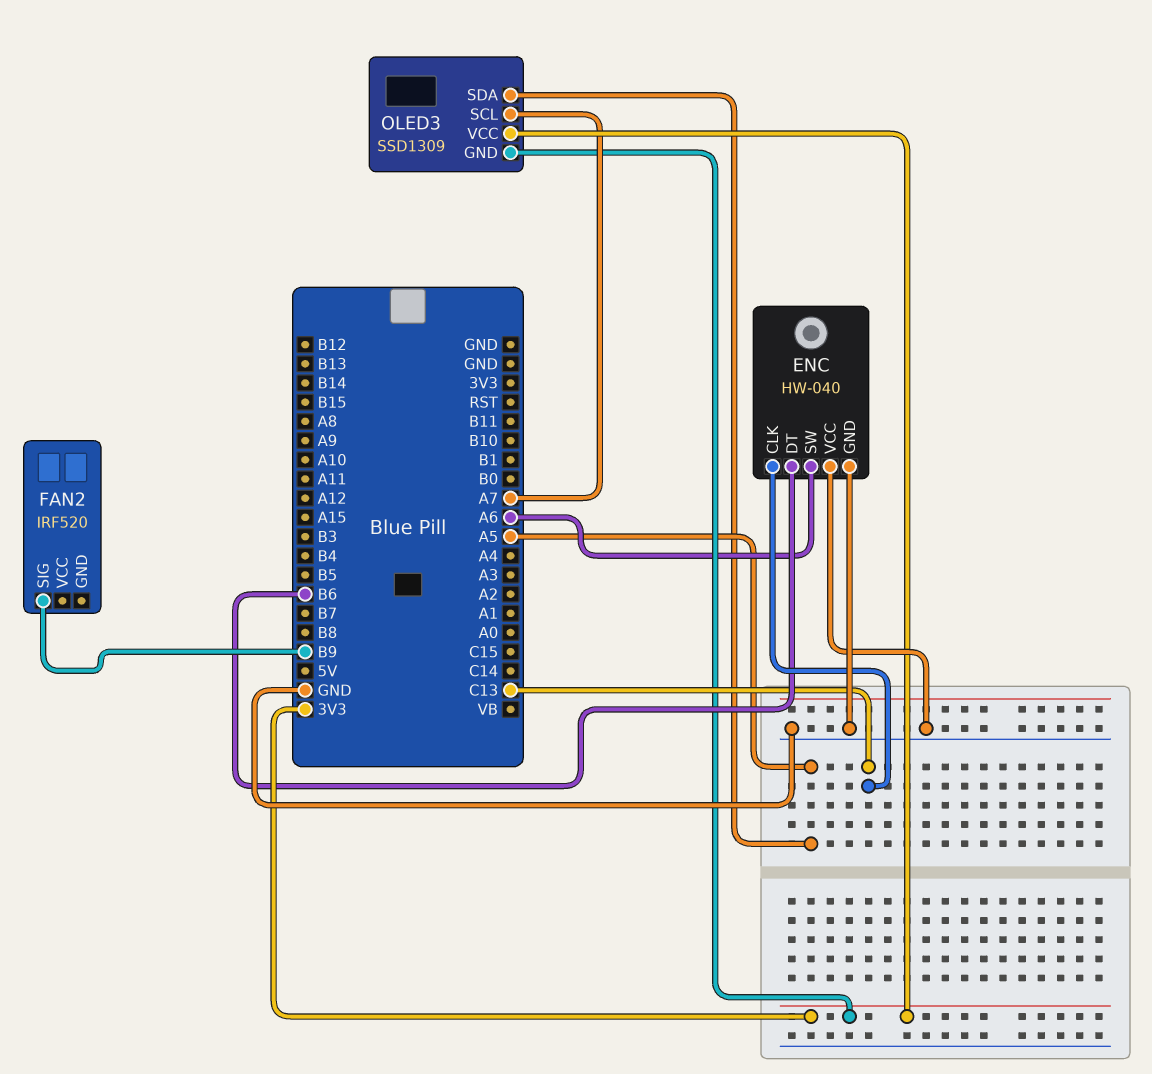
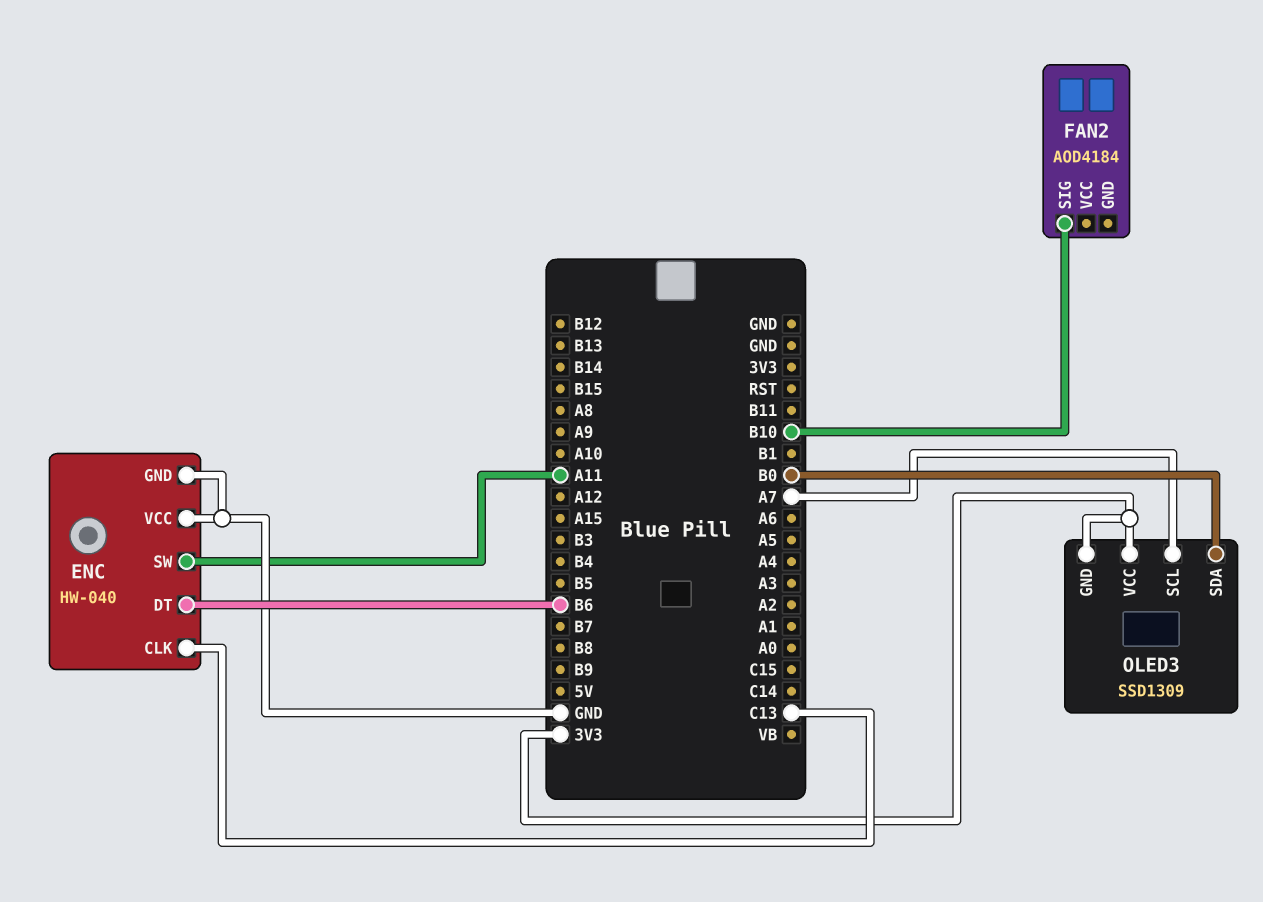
ENC pin SW: A6 -> A11
FAN2: IRF520 -> AOD4184
FAN2 pin SIG: B9 -> B10
OLED3 pin SDA: A5 -> B0

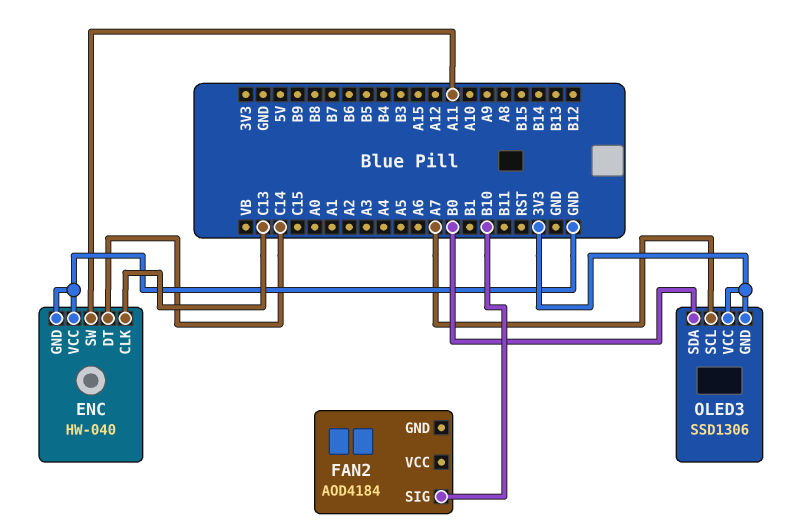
ENC pin DT: B6 -> C14
OLED3: SSD1309 -> SSD1306

